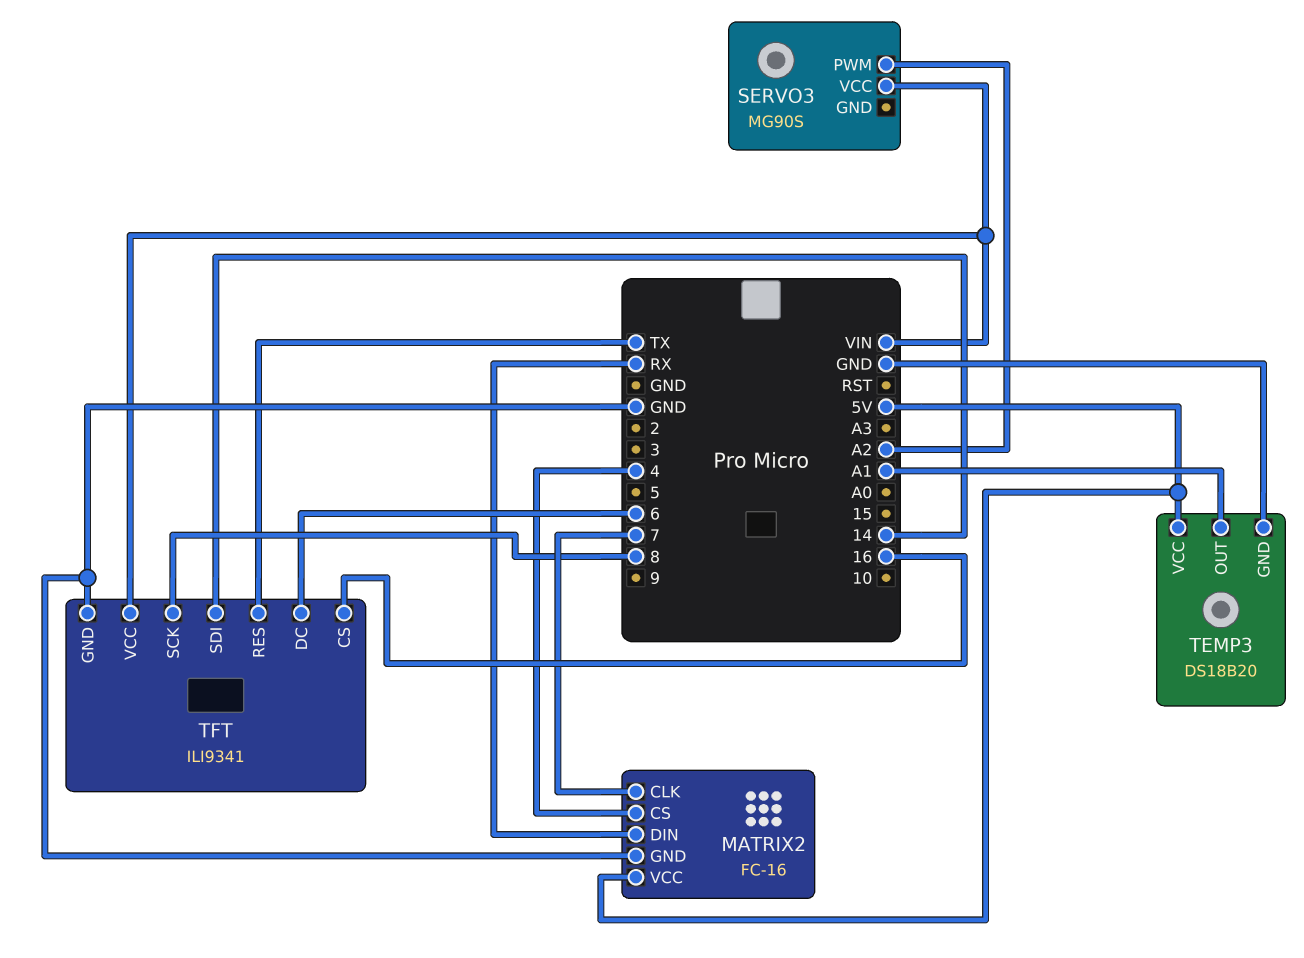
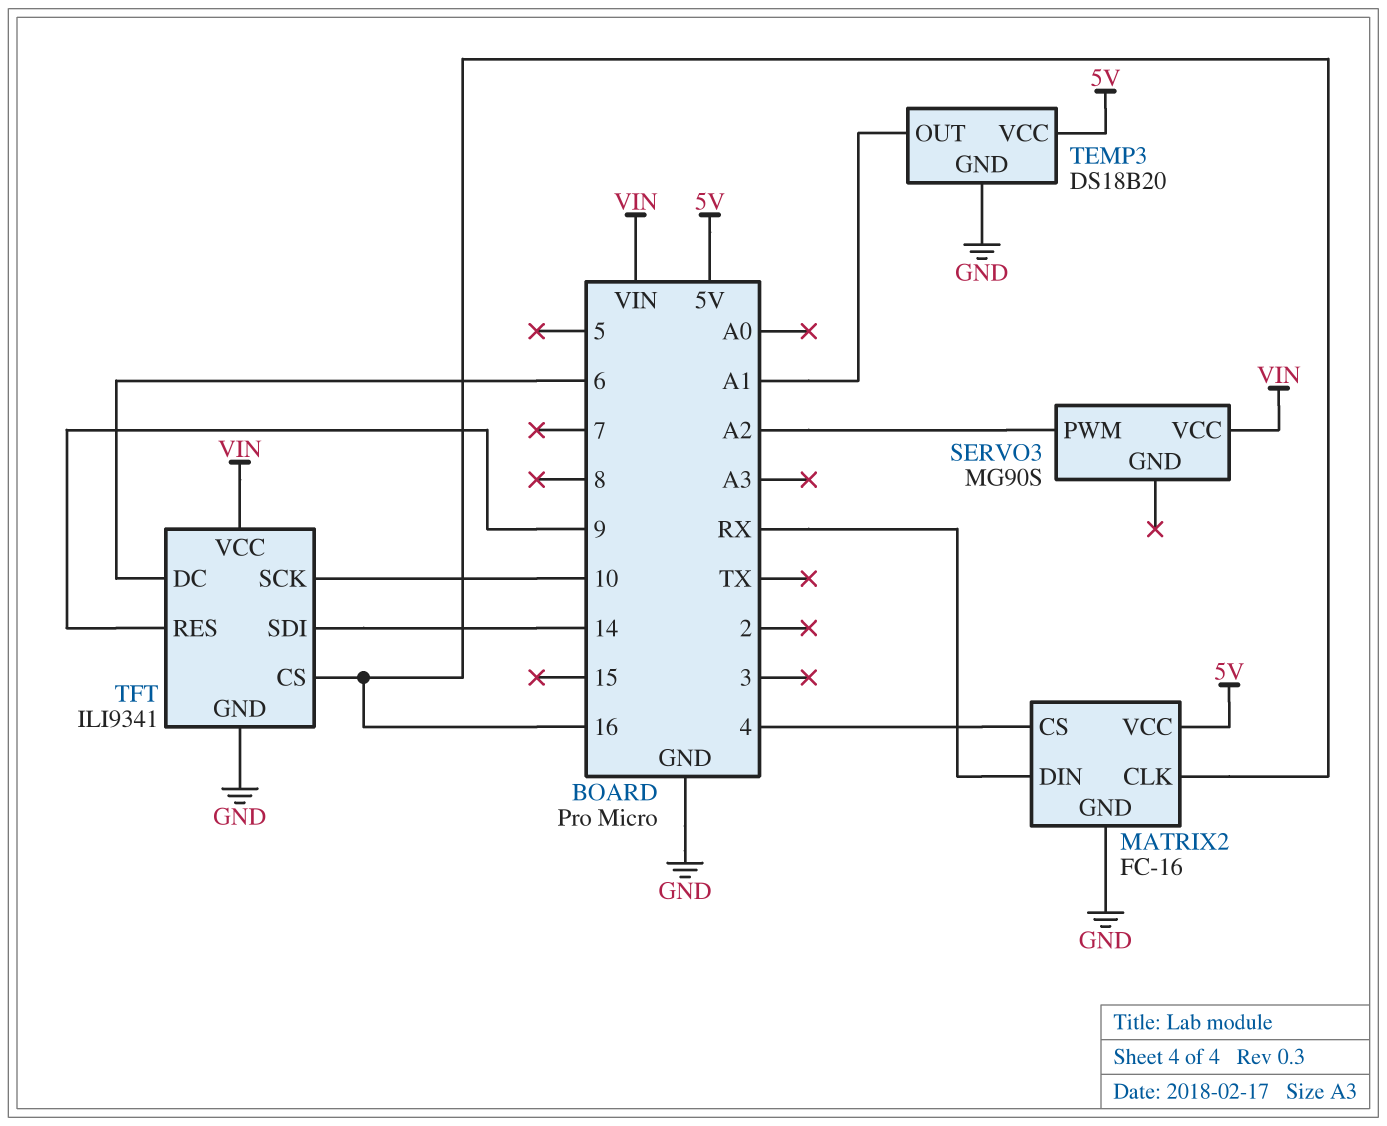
MATRIX2 pin CLK: 7 -> 16
TFT pin RES: TX -> 9
TFT pin SCK: 8 -> 10

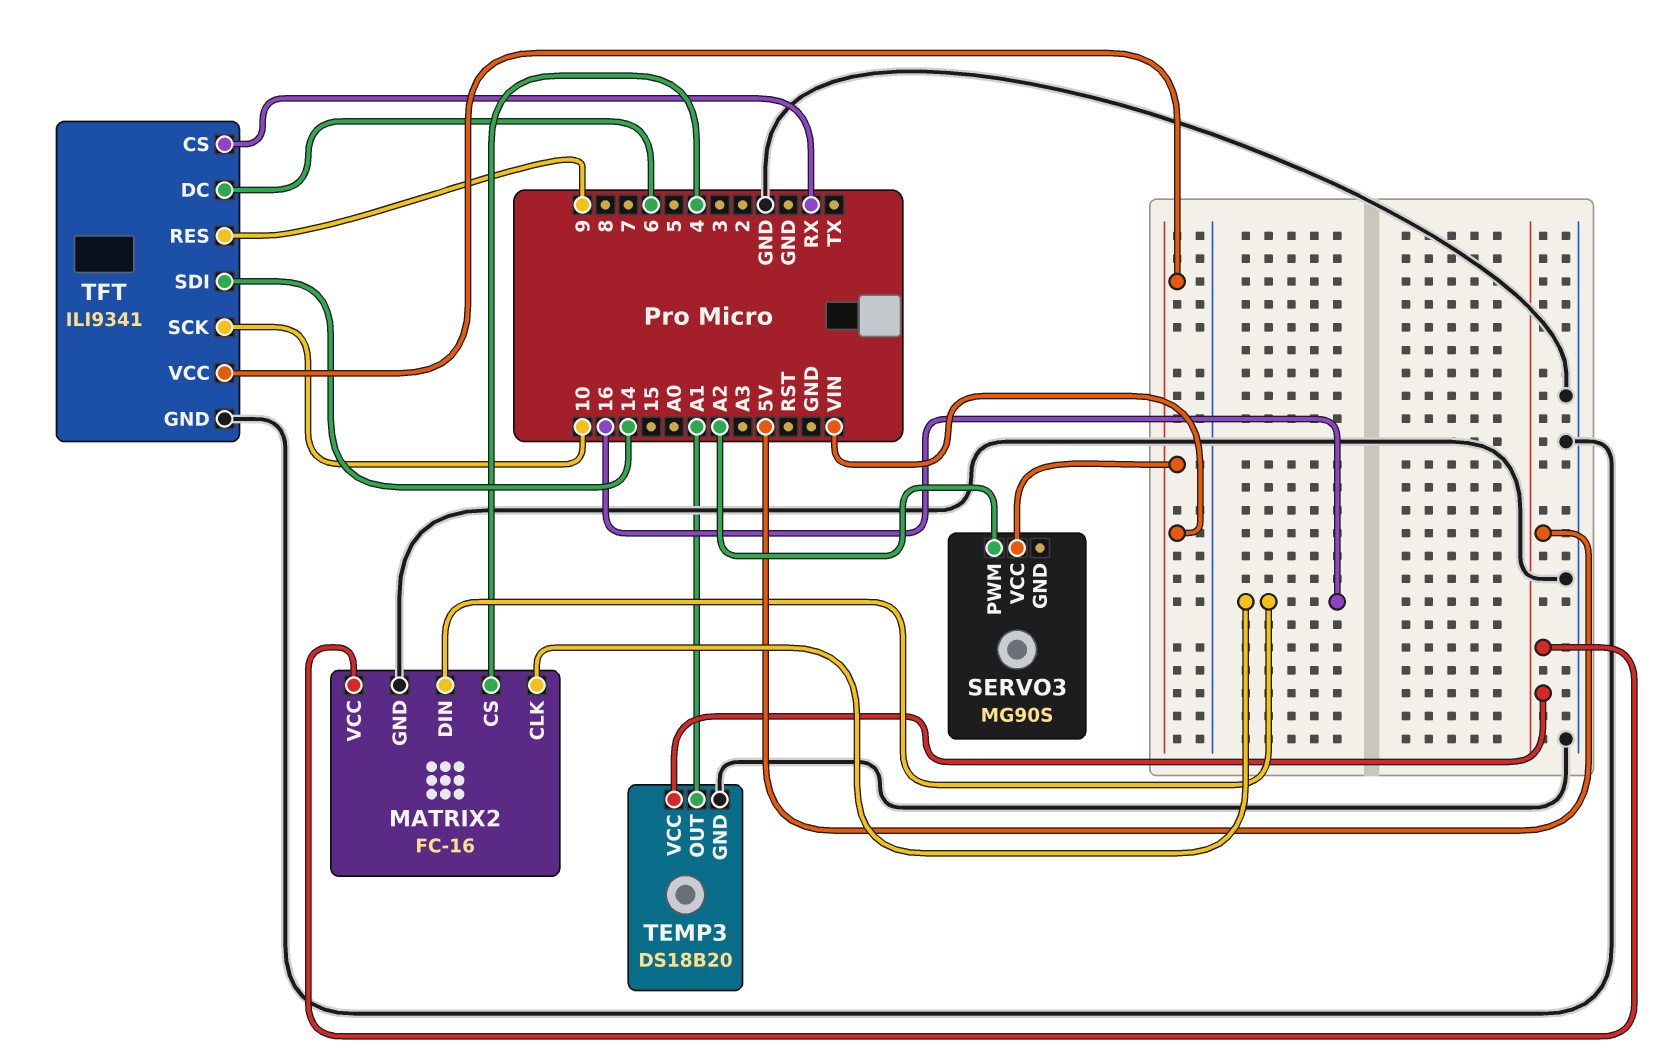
MATRIX2 pin DIN: RX -> 16
TFT pin CS: 16 -> RX

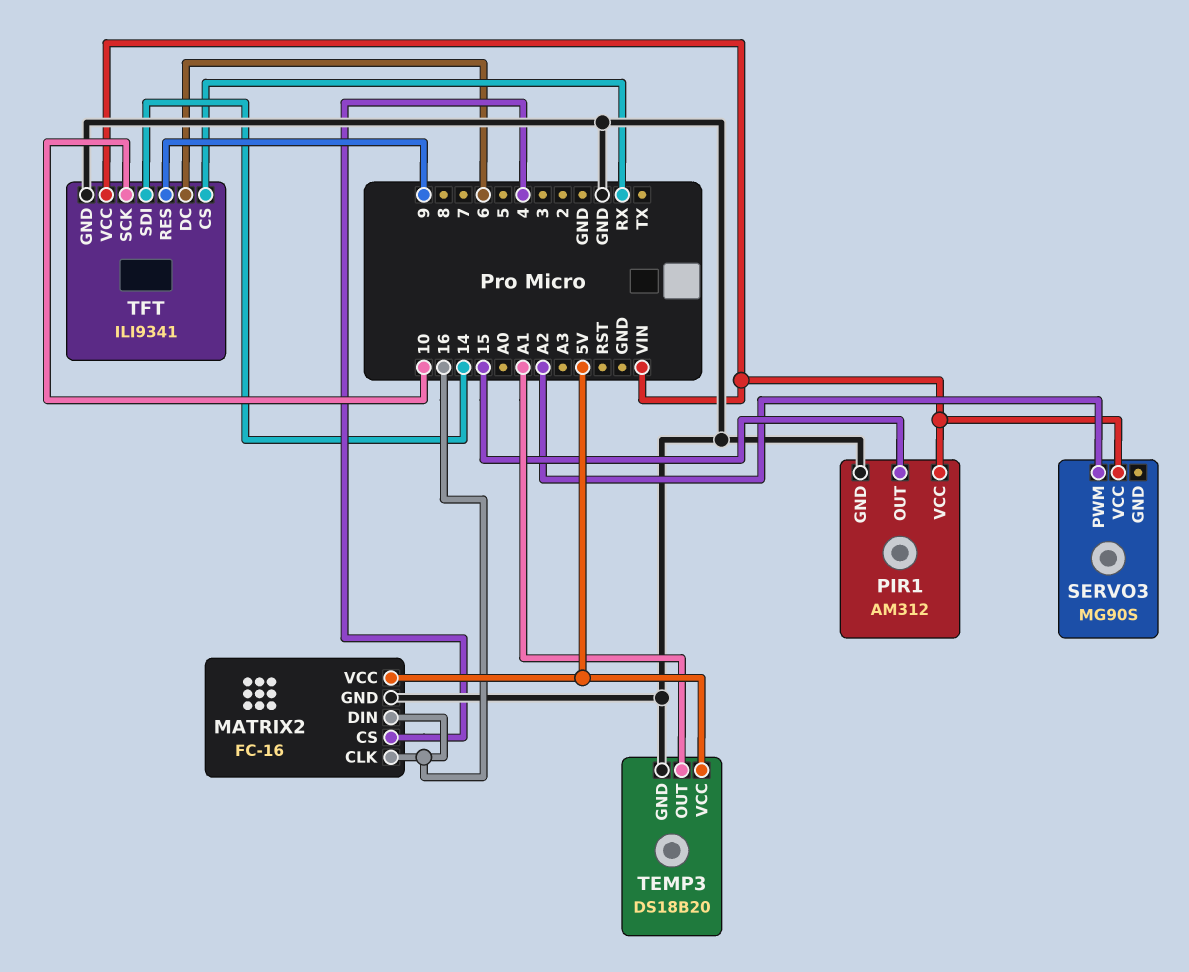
PIR1: none -> AM312
PIR1 pin GND: none -> GND
PIR1 pin OUT: none -> 15
PIR1 pin VCC: none -> VIN

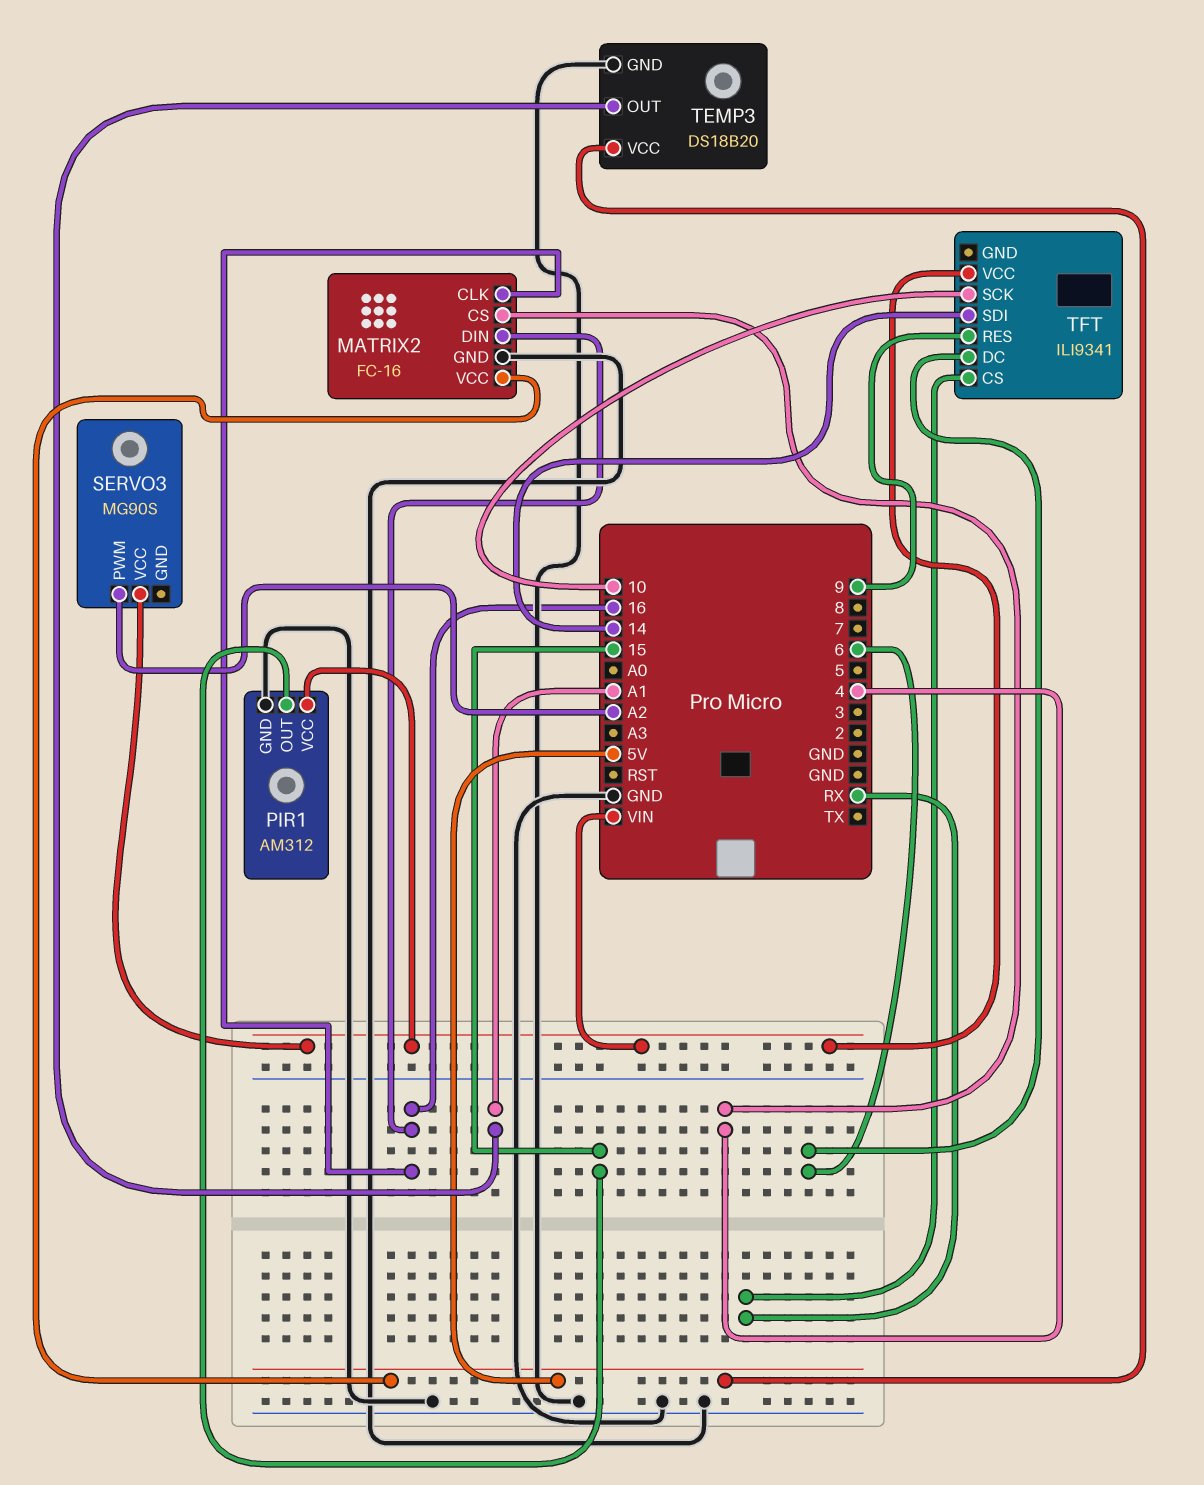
TFT pin GND: GND -> none

